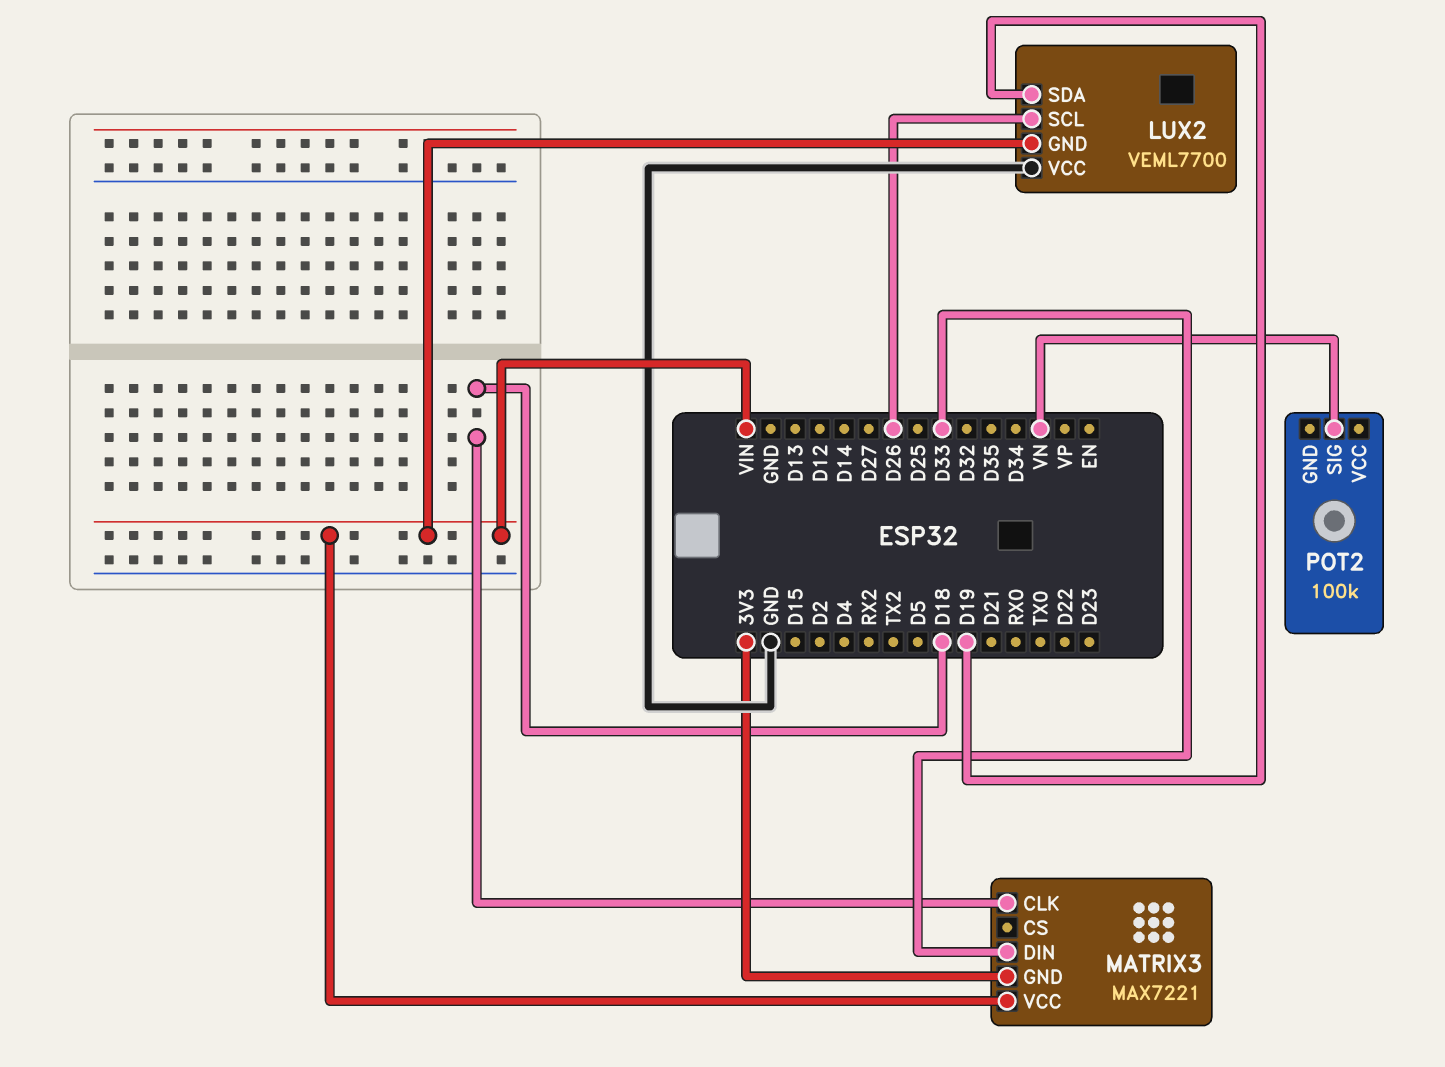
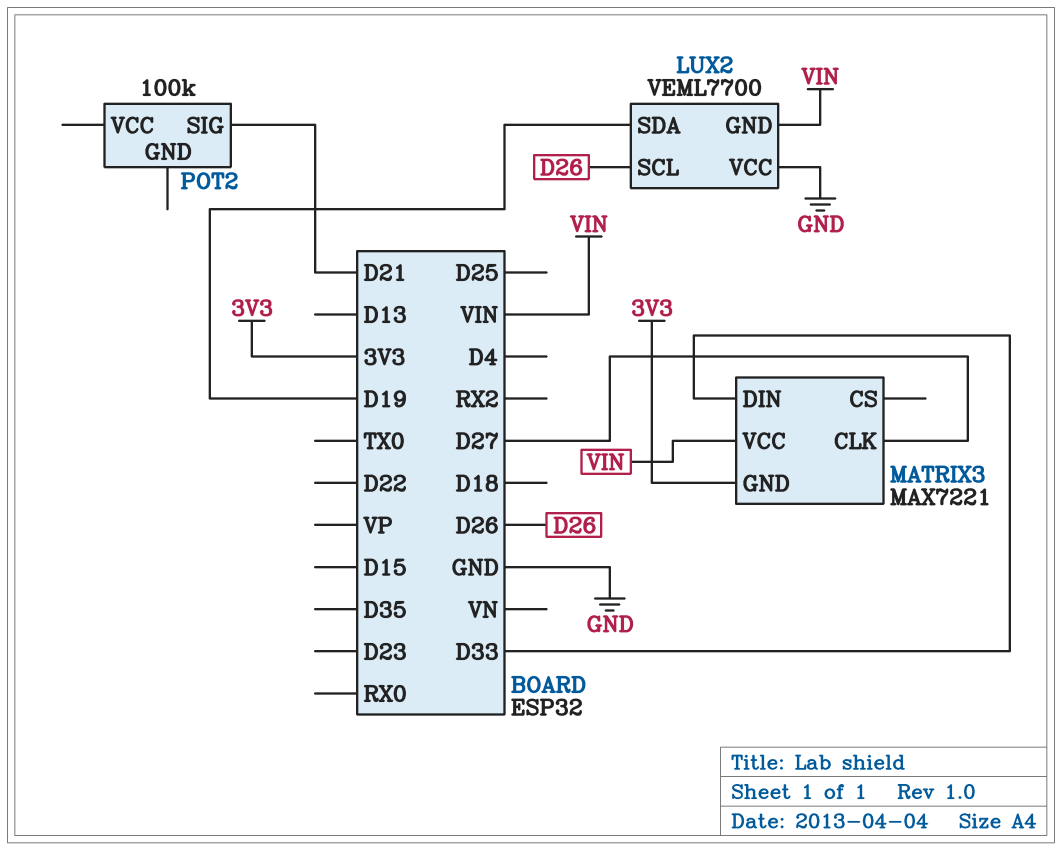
MATRIX3 pin CLK: D18 -> D27
POT2 pin SIG: VN -> D21

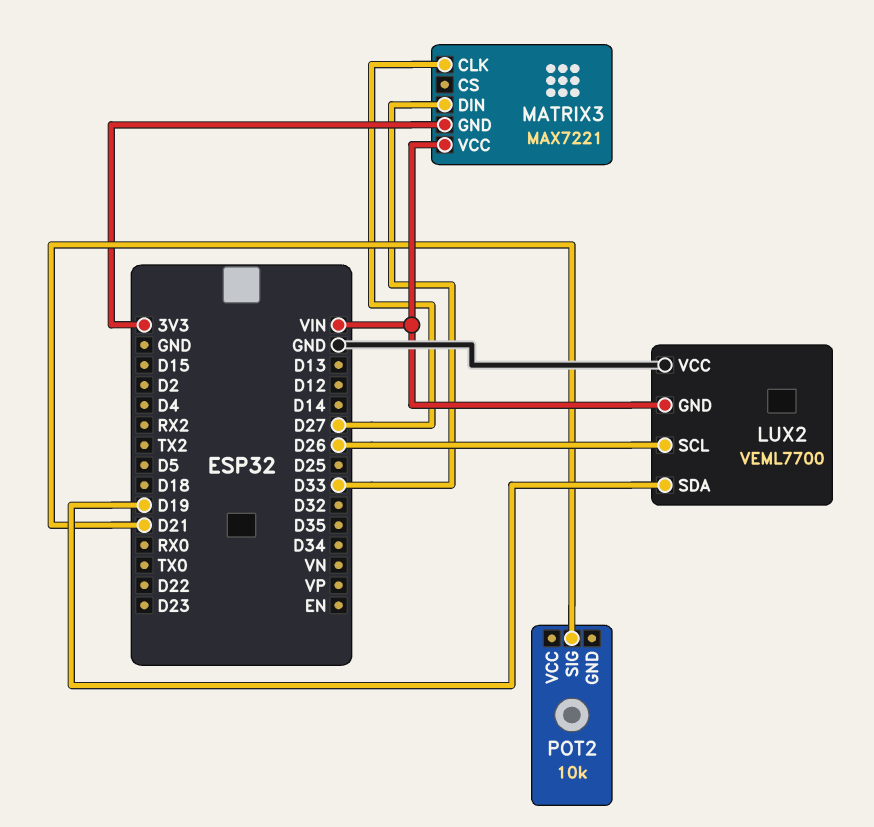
POT2: 100k -> 10k

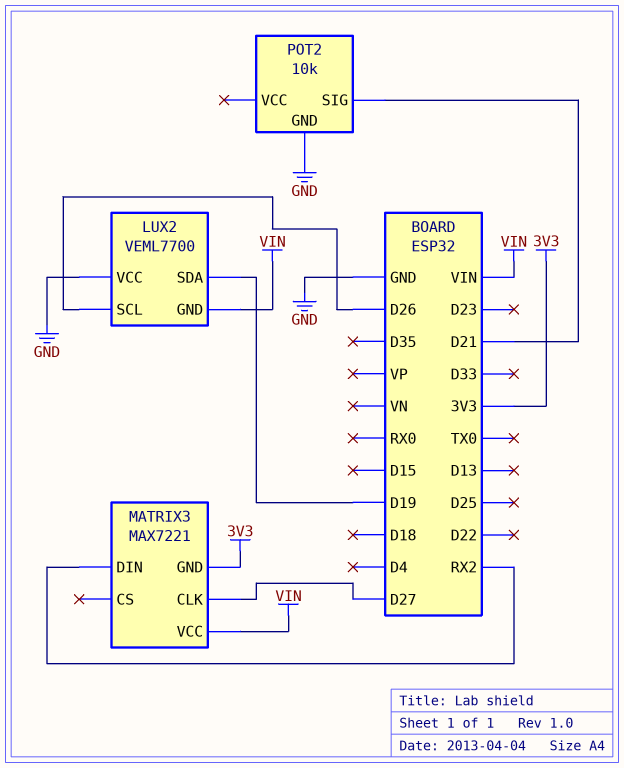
MATRIX3 pin DIN: D33 -> RX2
POT2 pin GND: none -> GND

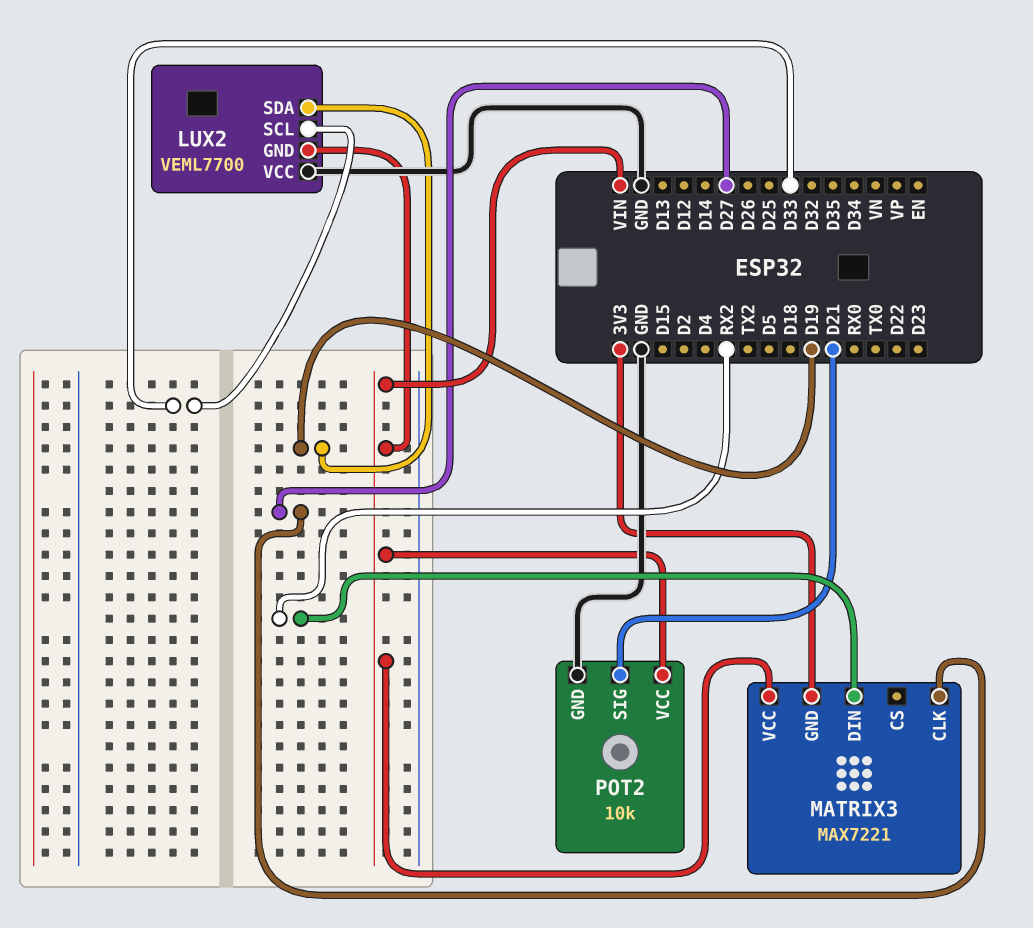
LUX2 pin SCL: D26 -> D33
POT2 pin VCC: none -> VIN

